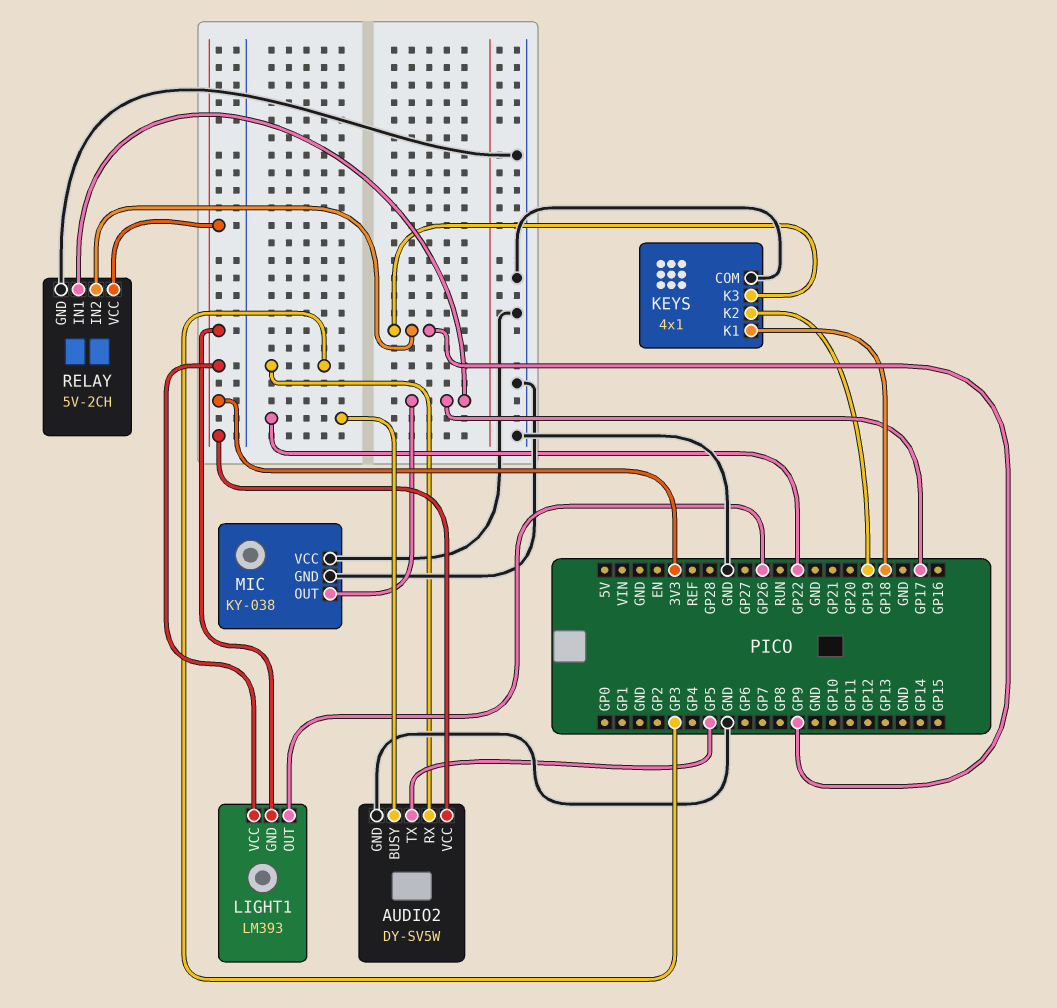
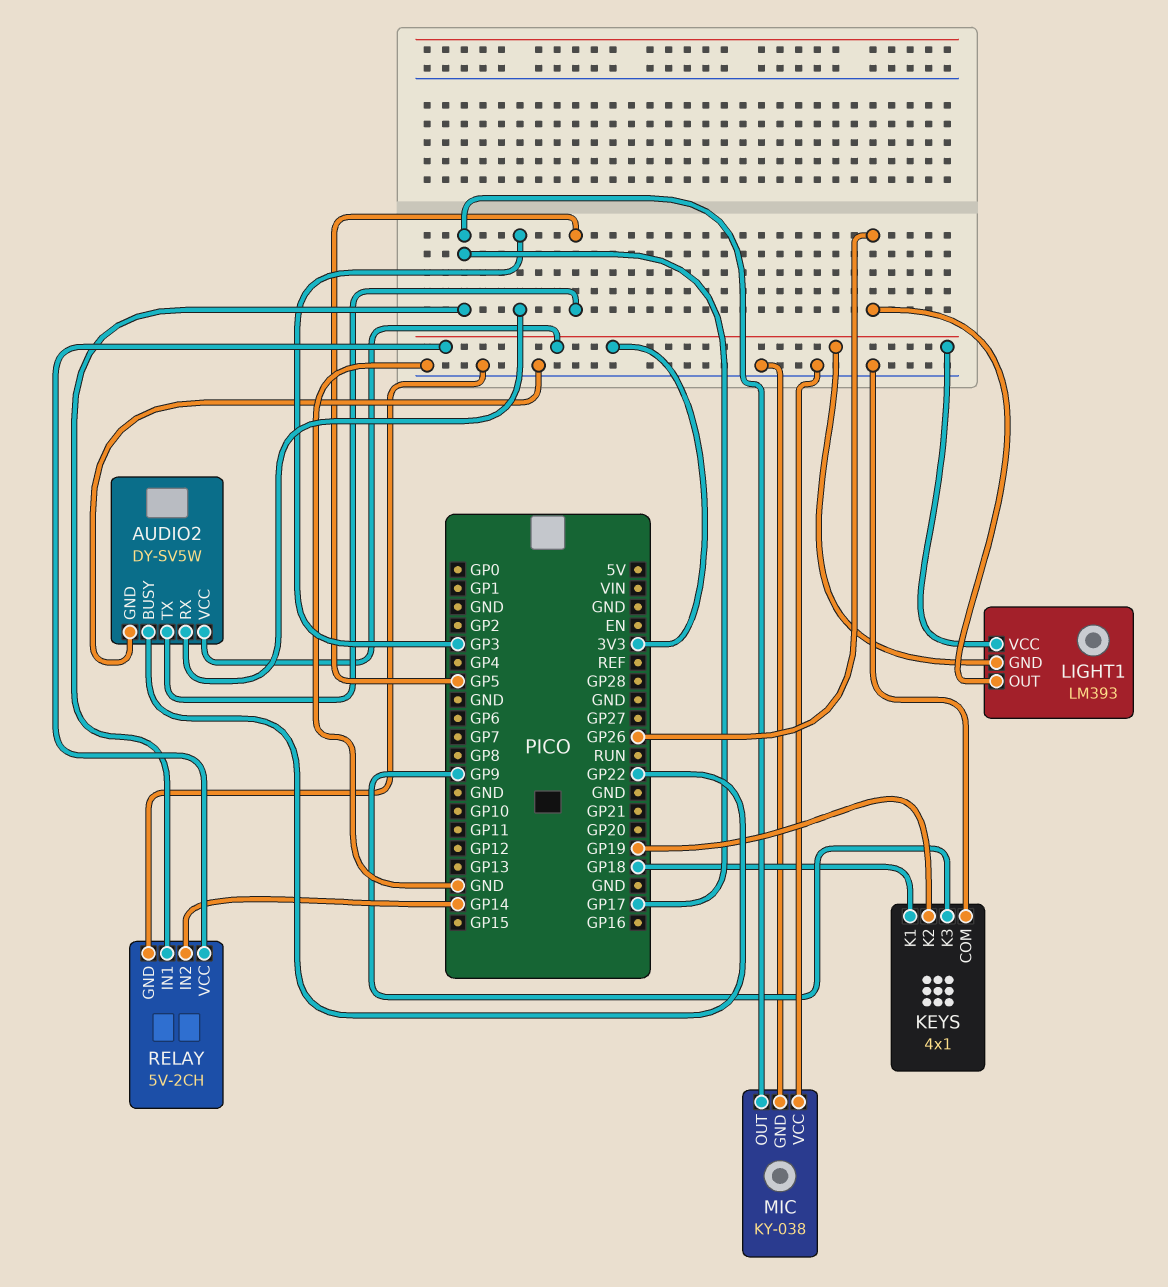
RELAY pin IN2: GP9 -> GP14

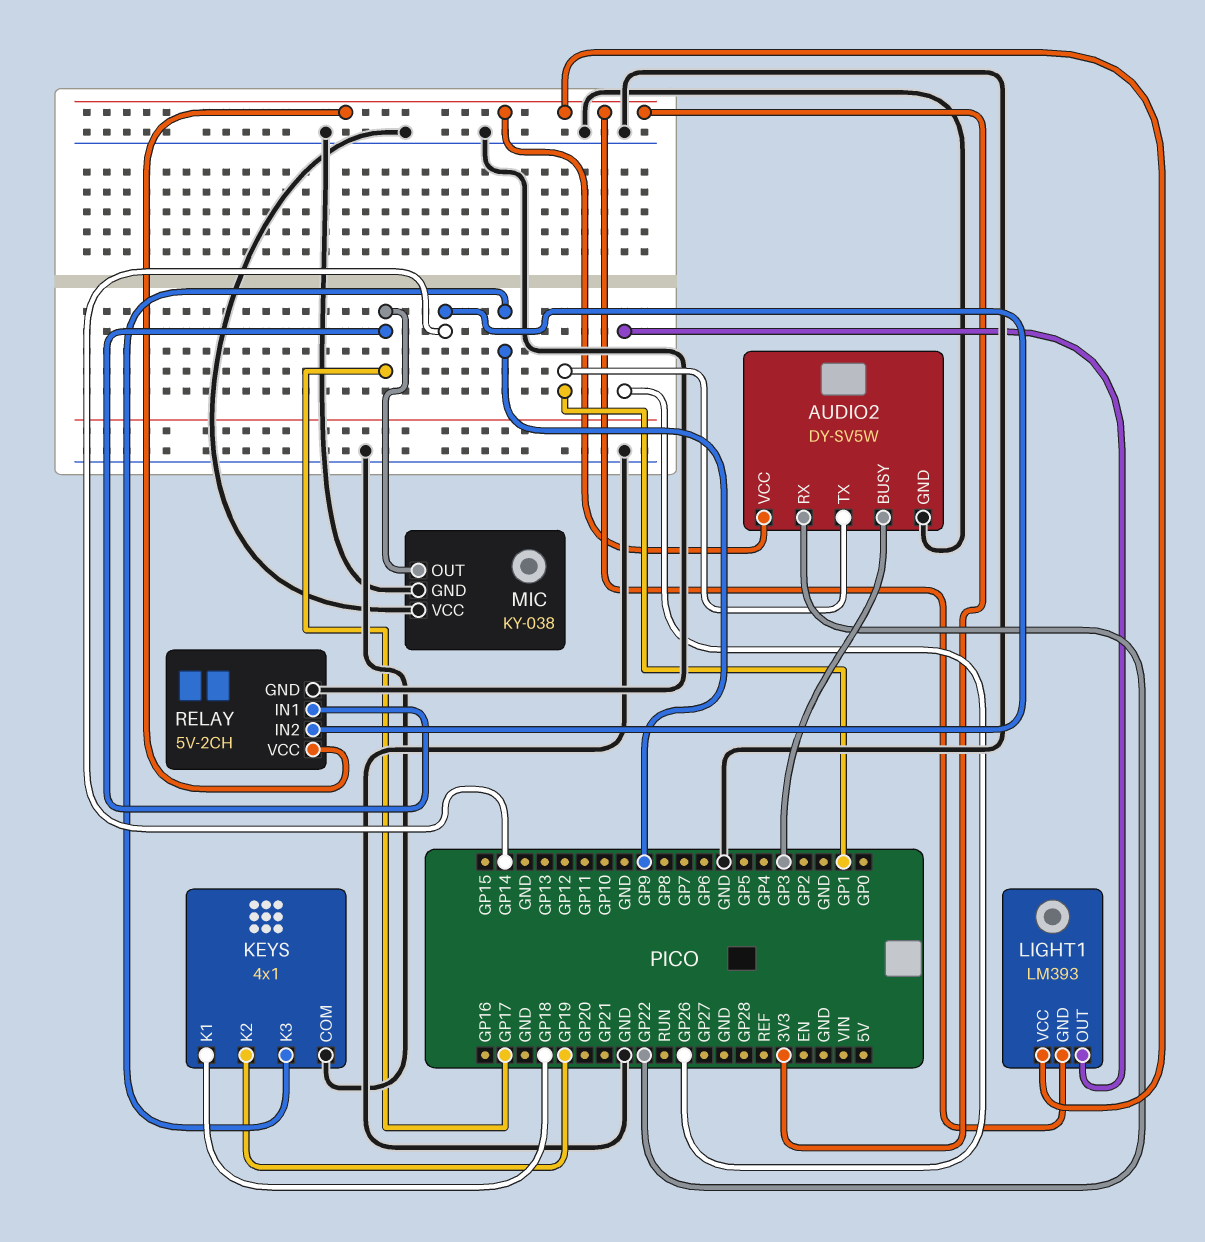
AUDIO2 pin BUSY: GP22 -> GP3
AUDIO2 pin RX: GP3 -> GP22
AUDIO2 pin TX: GP5 -> GP1

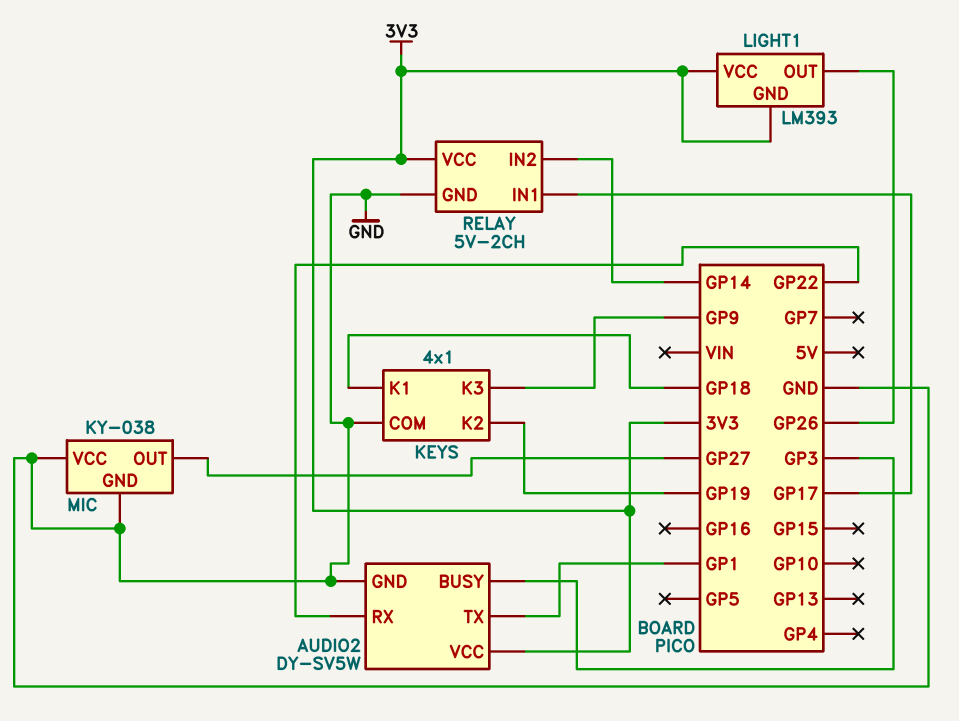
MIC pin OUT: GP17 -> GP27

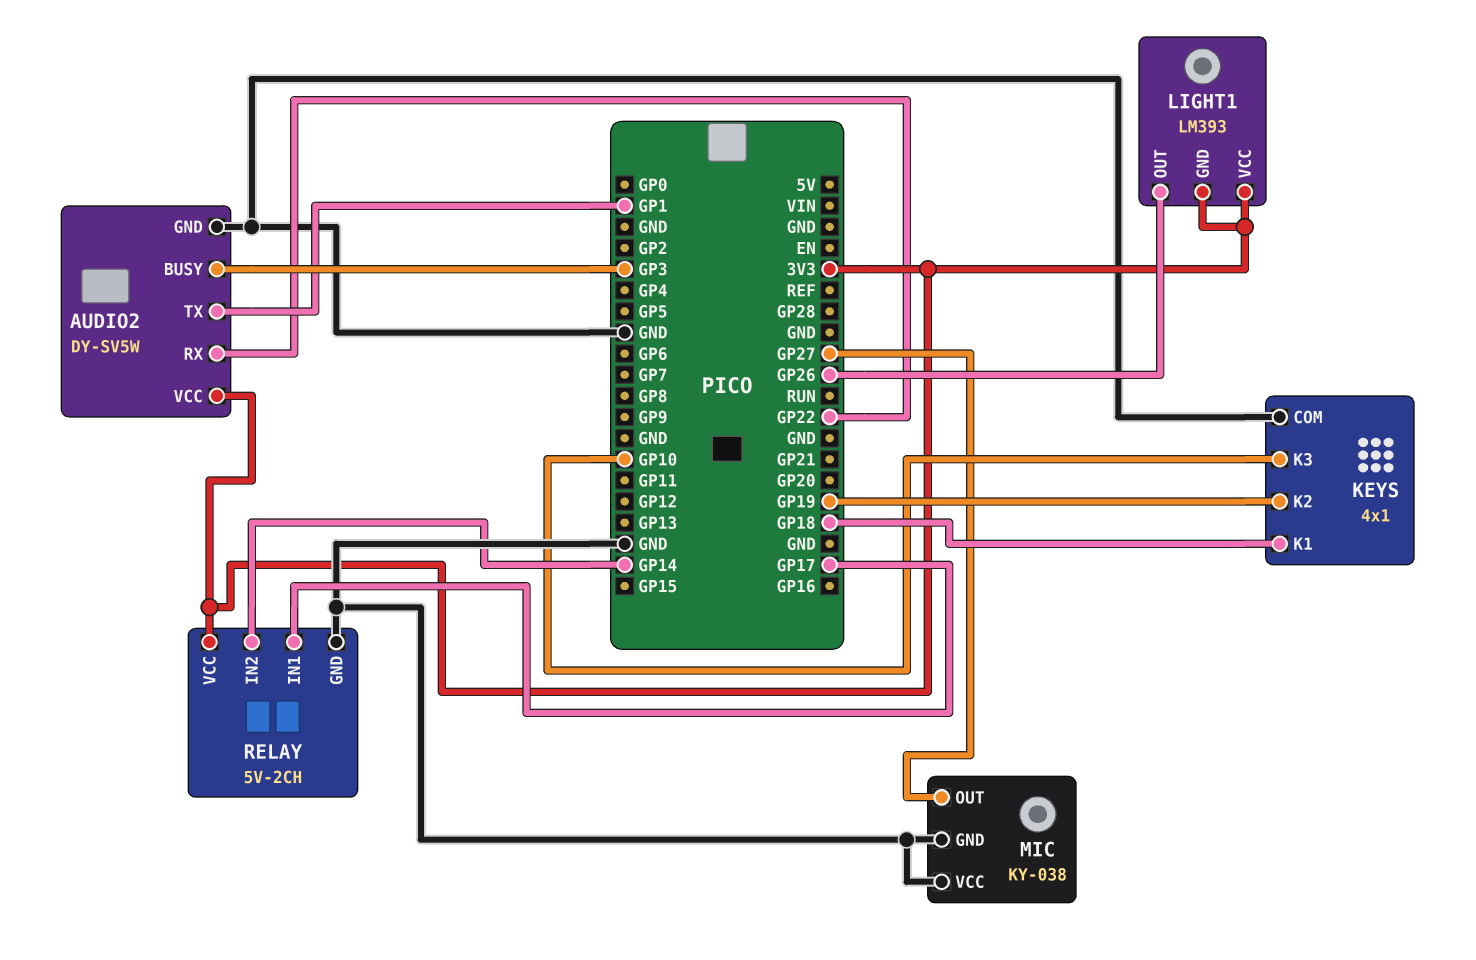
KEYS pin K3: GP9 -> GP10

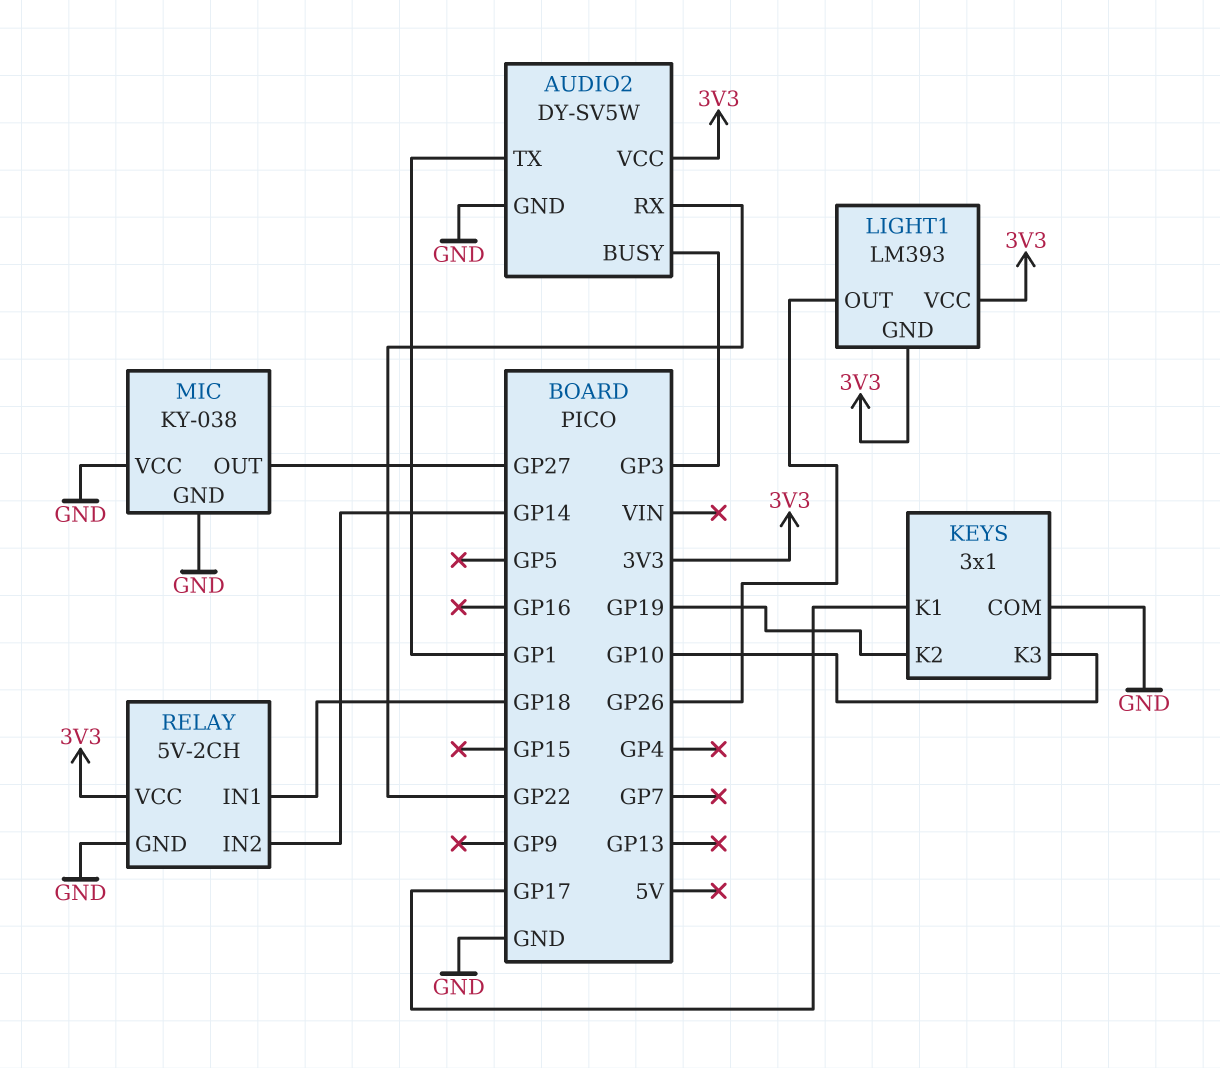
KEYS: 4x1 -> 3x1
KEYS pin K1: GP18 -> GP17
RELAY pin IN1: GP17 -> GP18

